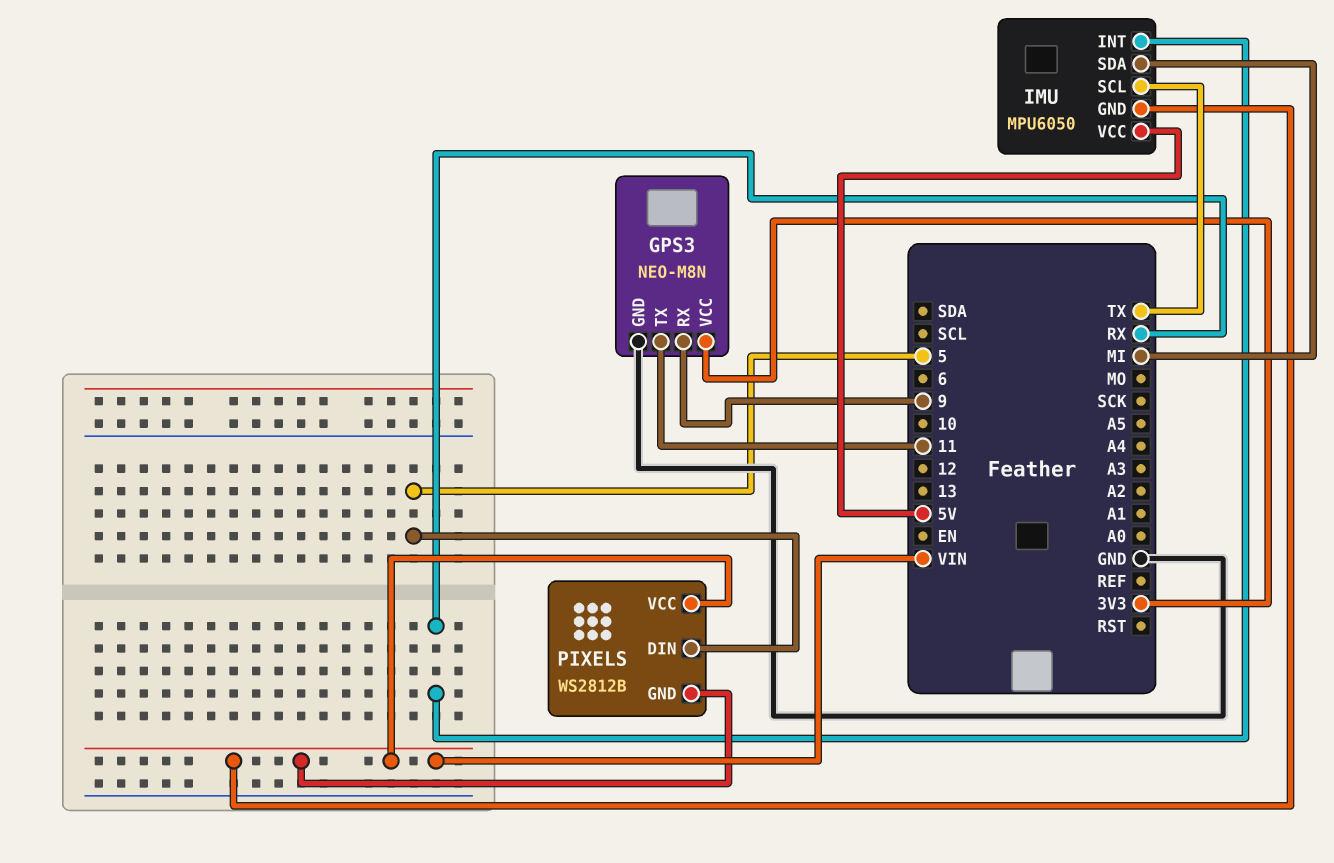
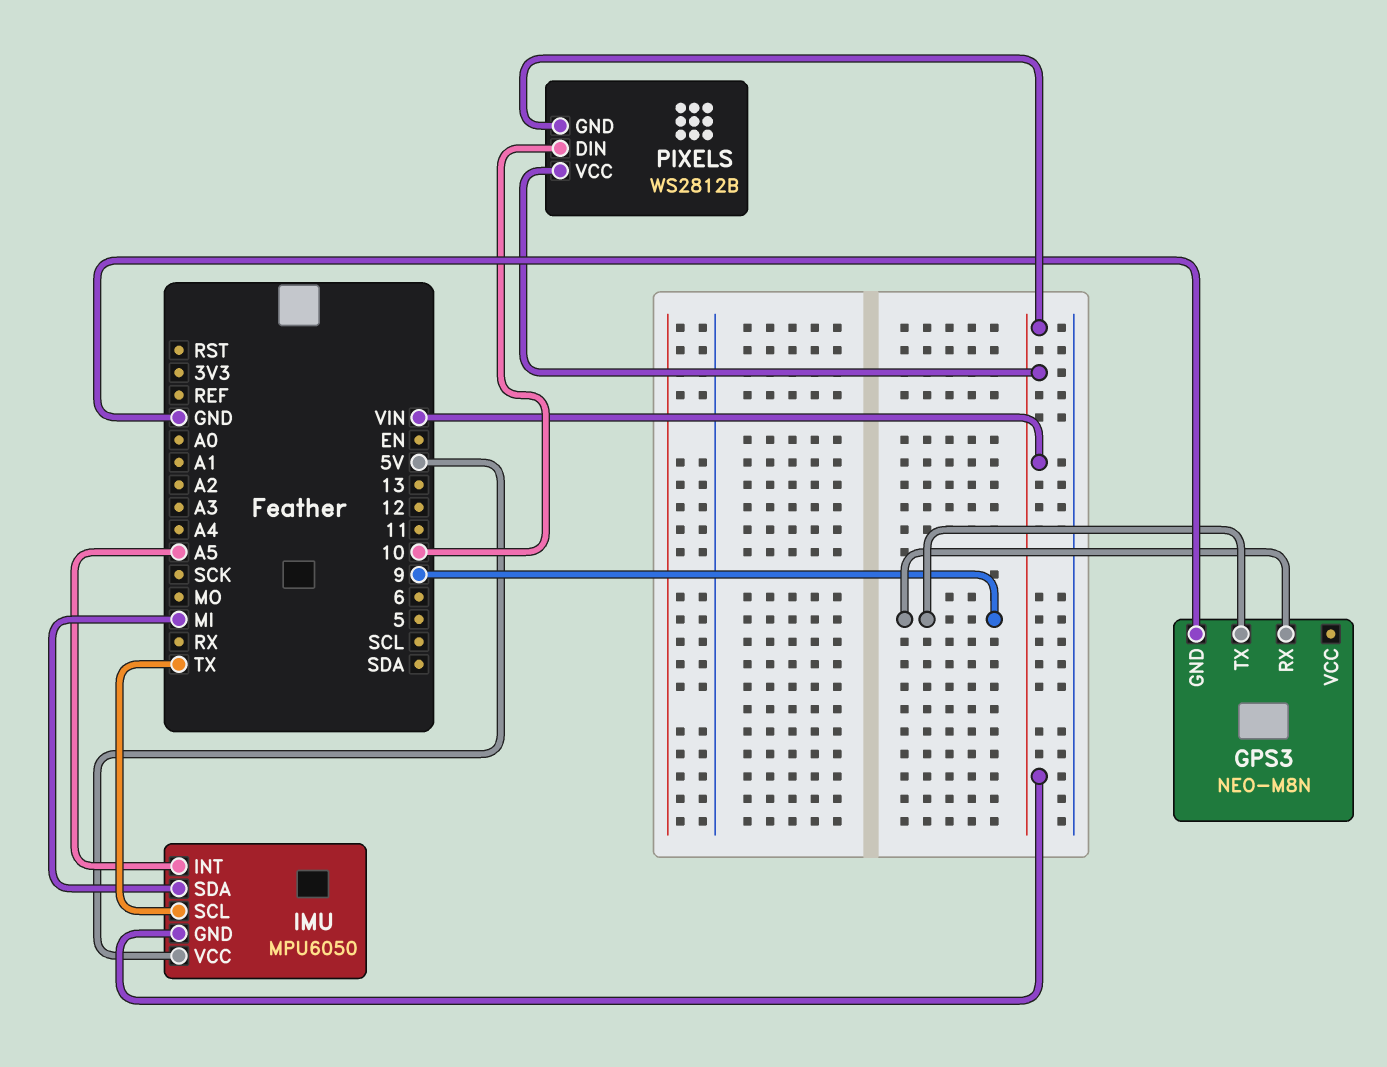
GPS3 pin TX: 11 -> 9
GPS3 pin VCC: 3V3 -> none
IMU pin INT: RX -> A5
PIXELS pin DIN: 5 -> 10

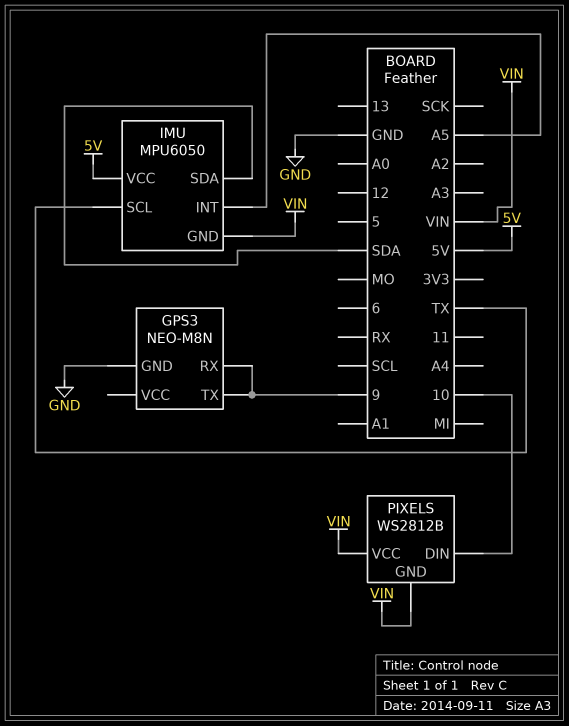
IMU pin SDA: MI -> SDA

